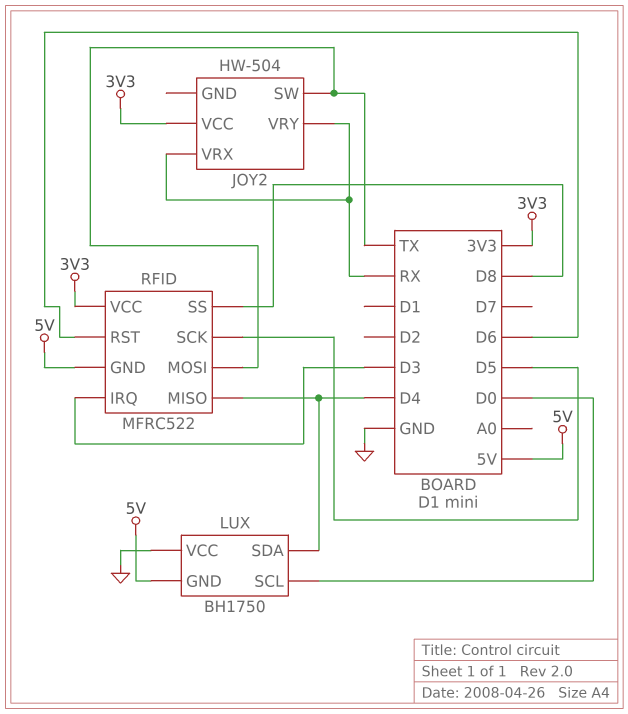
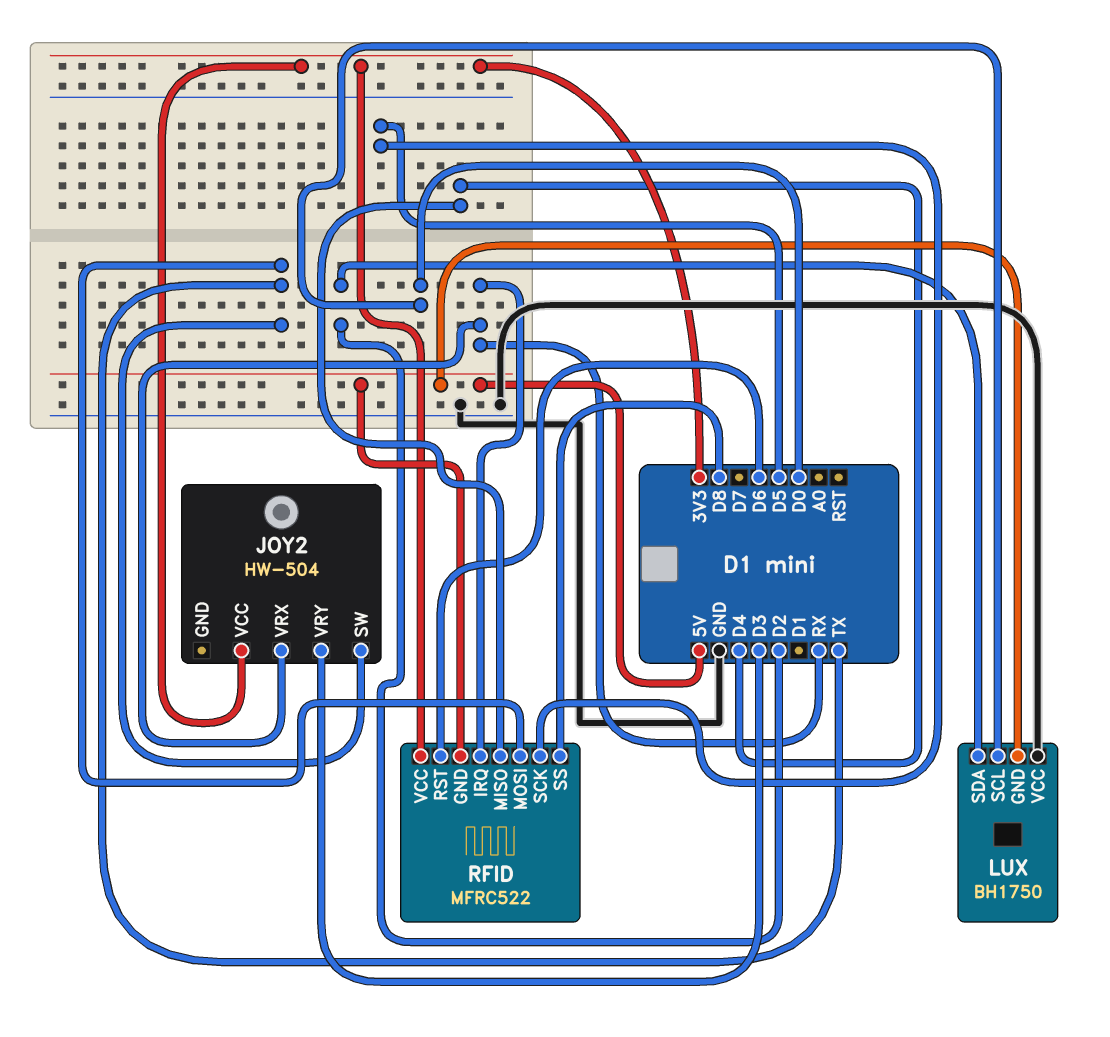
JOY2 pin VRY: RX -> D3
LUX pin SDA: D4 -> D2
RFID pin IRQ: D3 -> RX

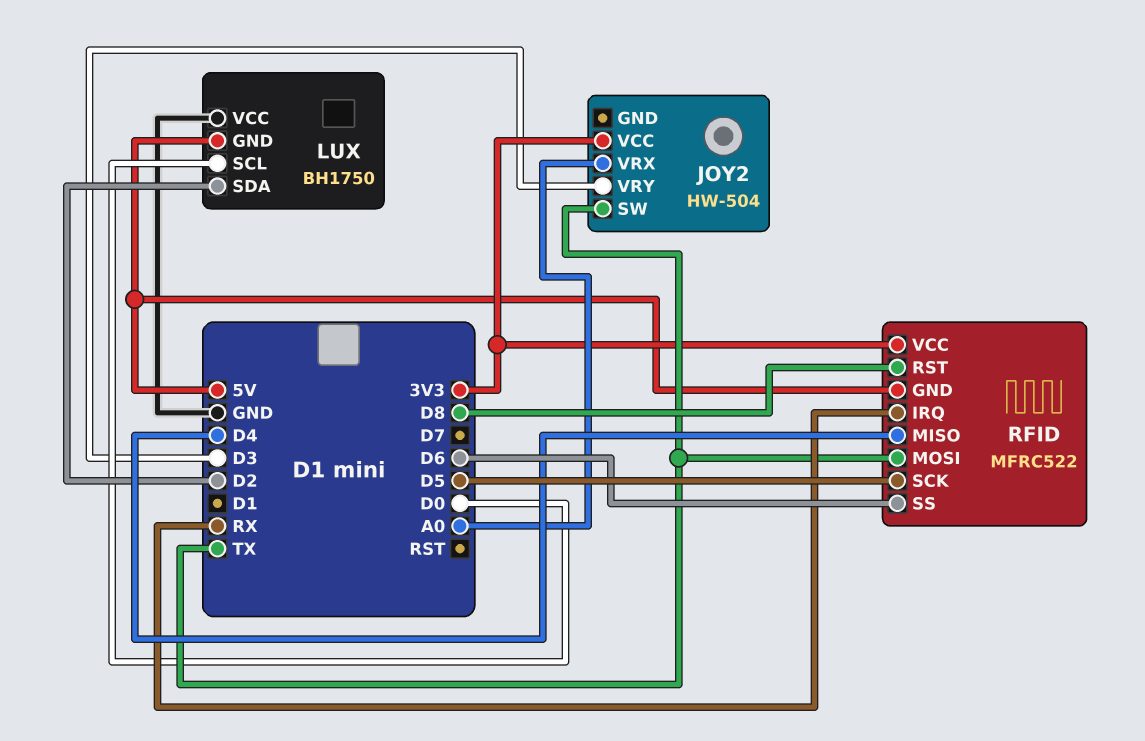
JOY2 pin VRX: RX -> A0
RFID pin RST: D6 -> D8
RFID pin SS: D8 -> D6

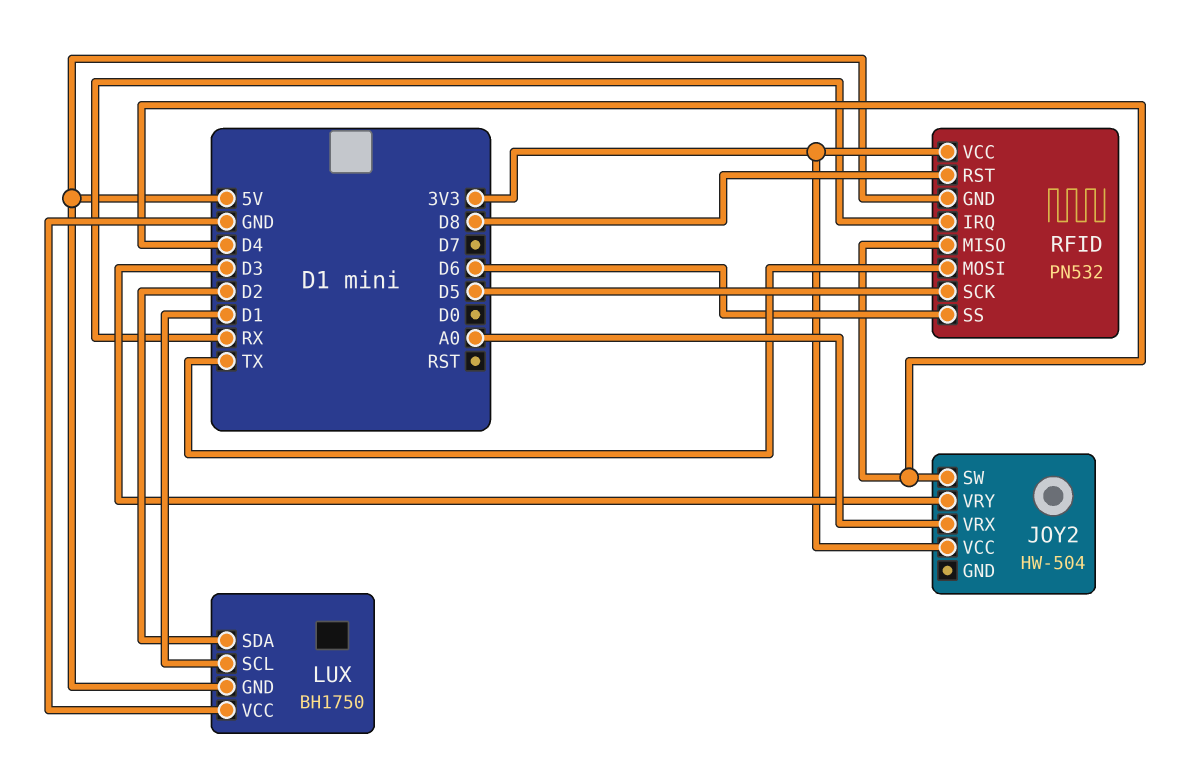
JOY2 pin SW: TX -> D4
LUX pin SCL: D0 -> D1
RFID: MFRC522 -> PN532

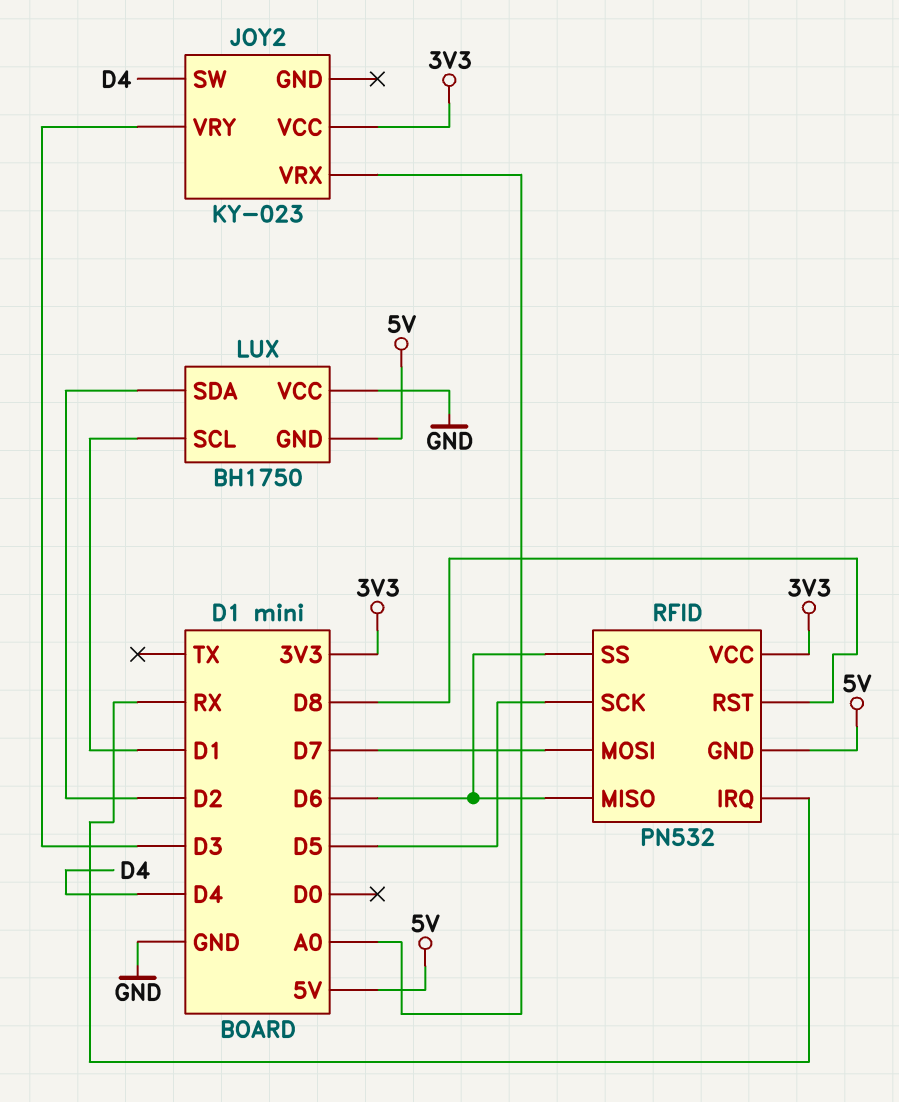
JOY2: HW-504 -> KY-023
RFID pin MISO: D4 -> D6
RFID pin MOSI: TX -> D7

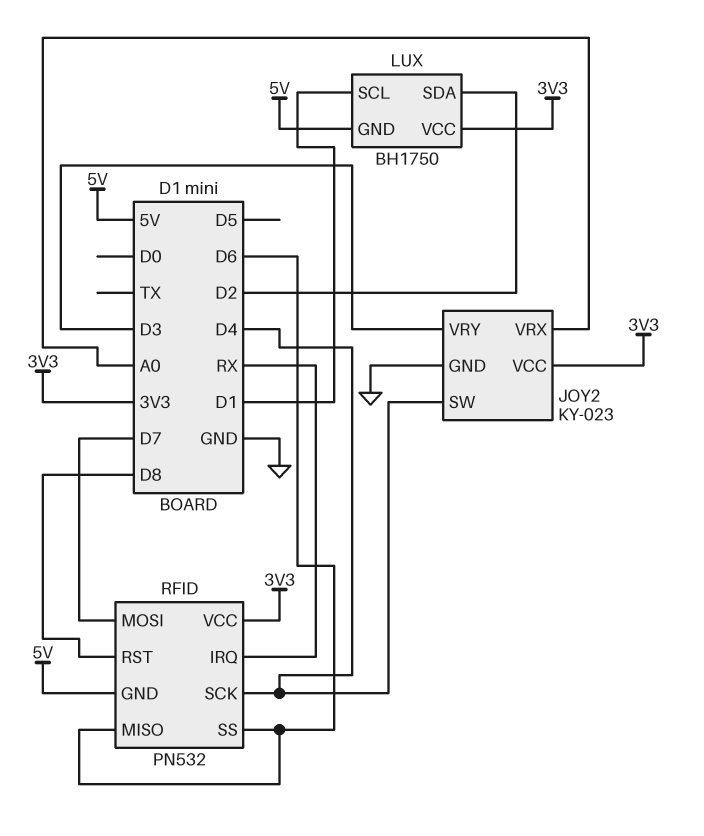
JOY2 pin GND: none -> GND
LUX pin VCC: GND -> 3V3
RFID pin SCK: D5 -> D4

